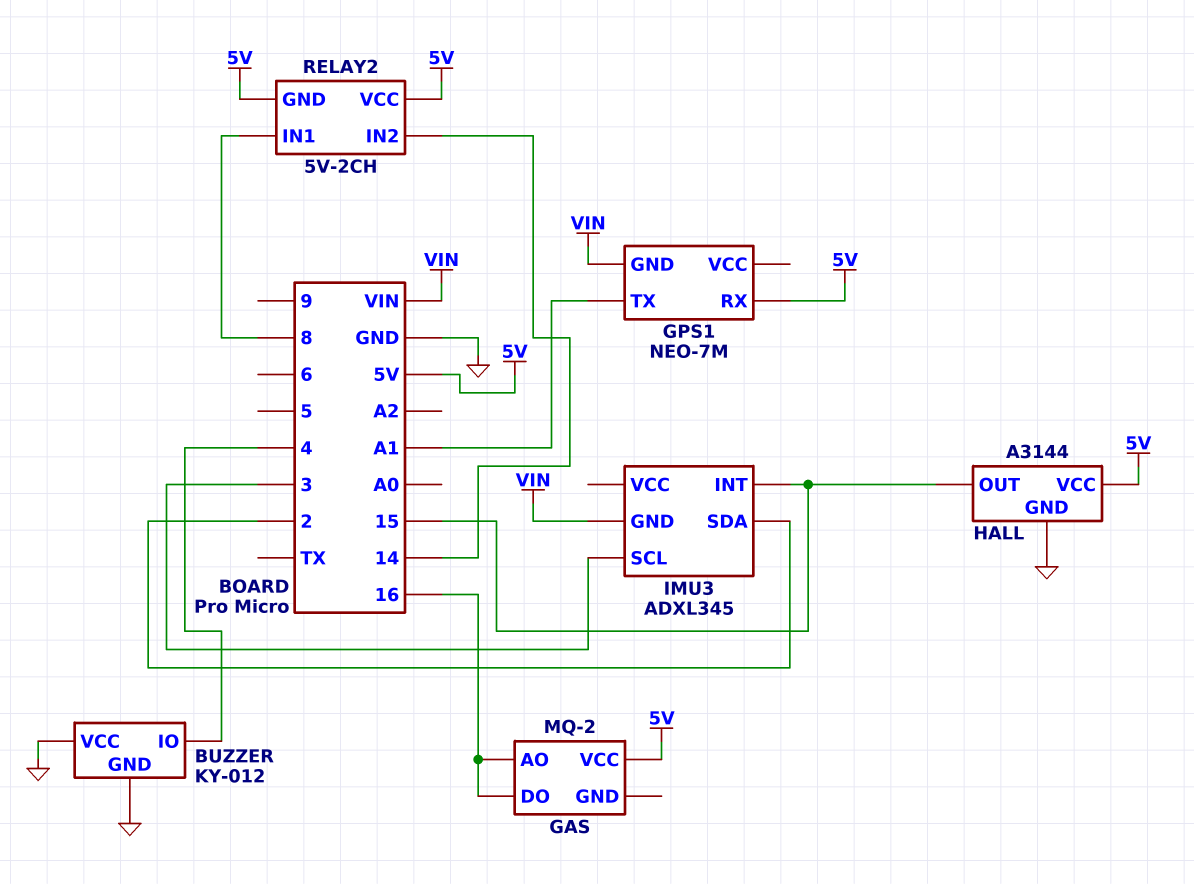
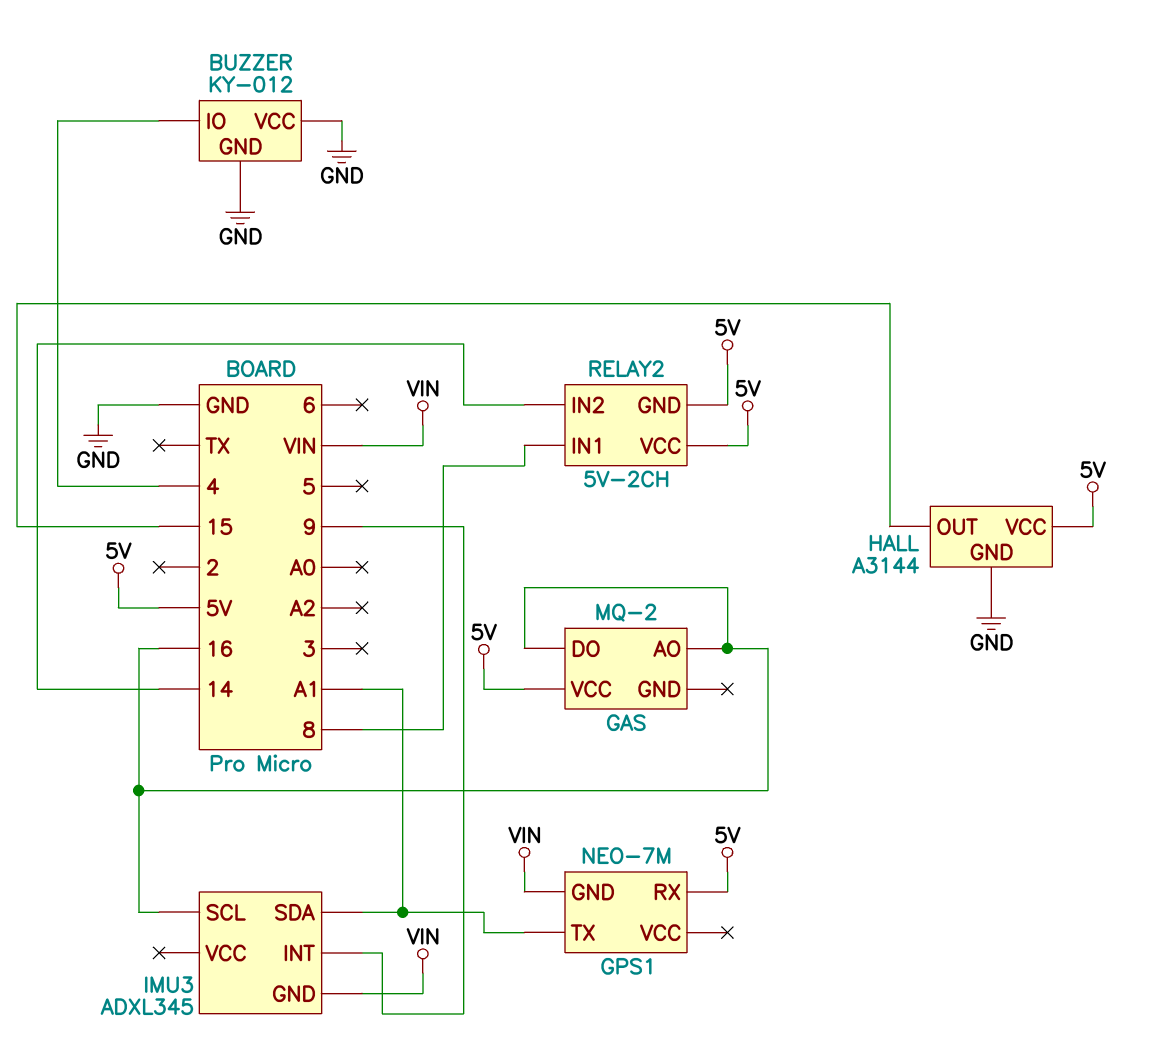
IMU3 pin INT: 15 -> 9
IMU3 pin SCL: 3 -> 16
IMU3 pin SDA: 2 -> A1

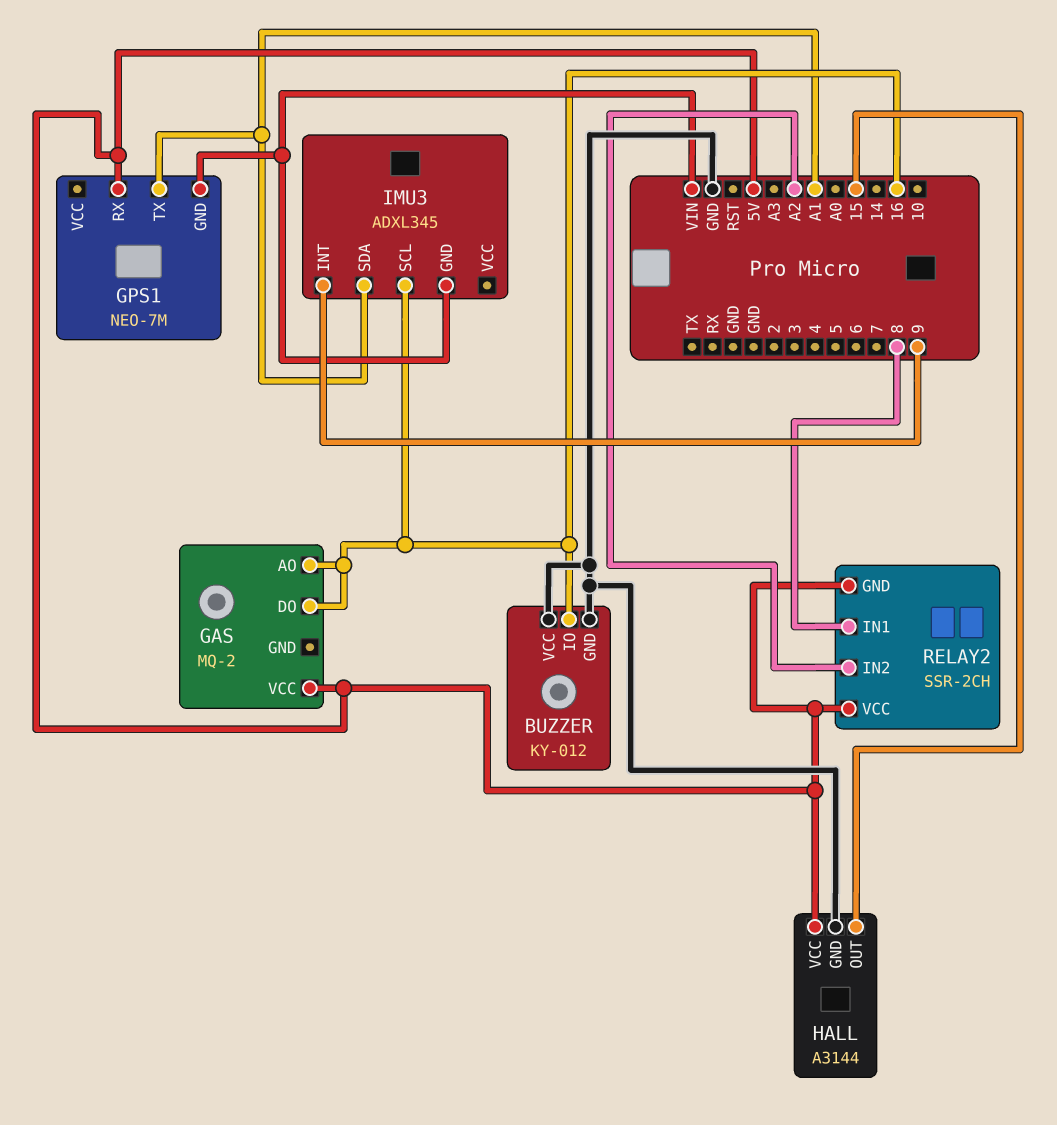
BUZZER pin IO: 4 -> 16
RELAY2: 5V-2CH -> SSR-2CH
RELAY2 pin IN2: 14 -> A2

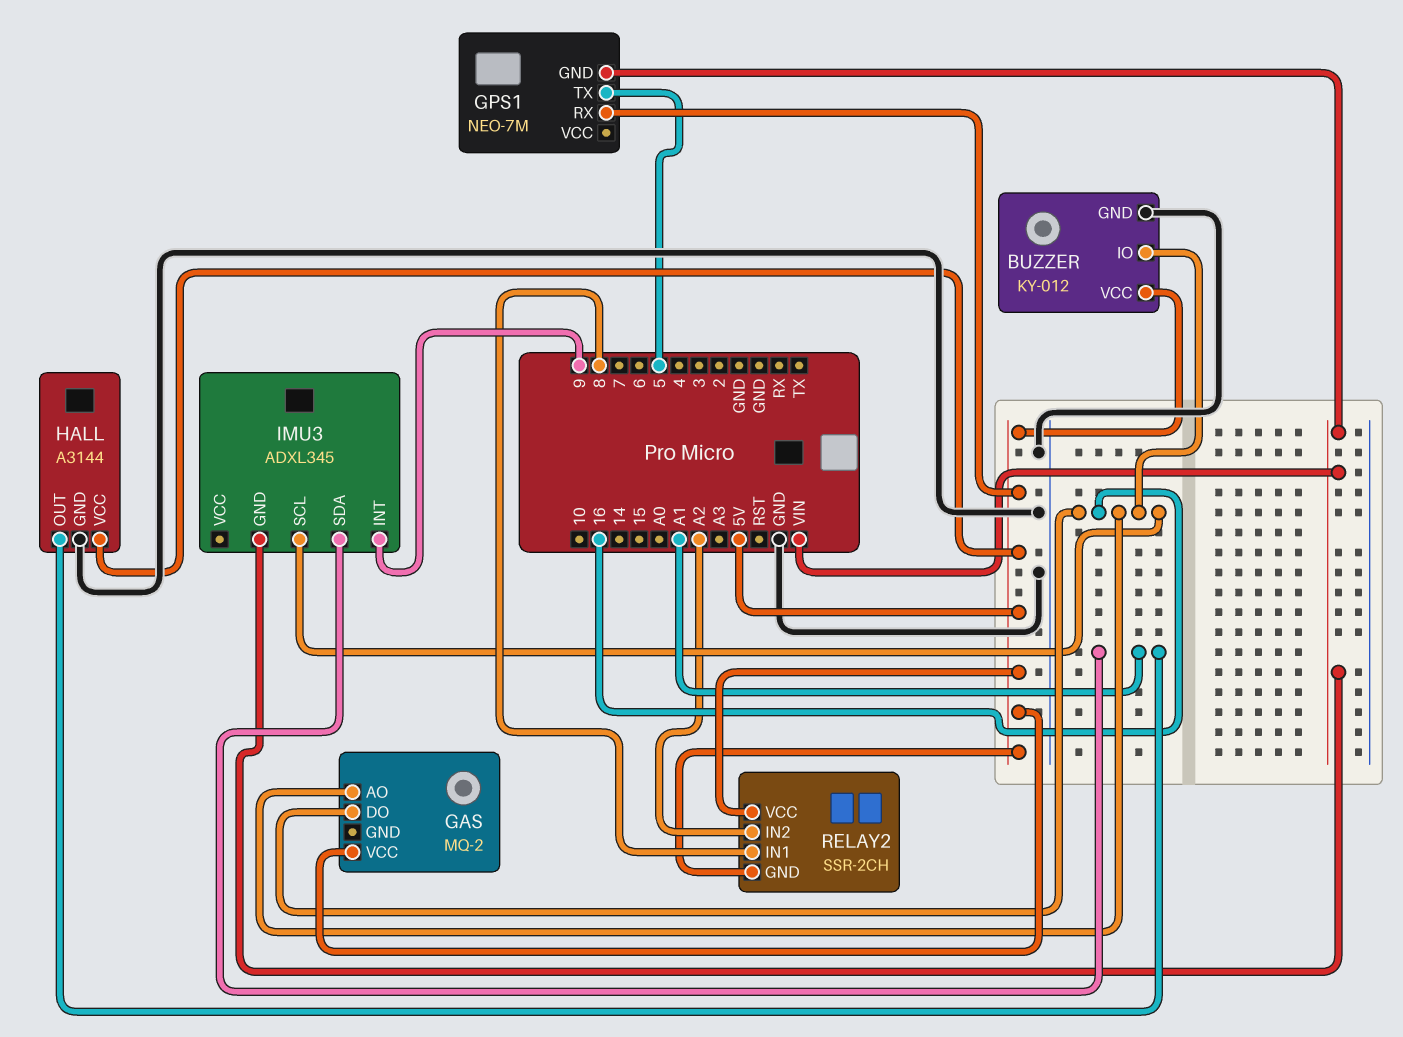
BUZZER pin VCC: GND -> 5V
GPS1 pin TX: A1 -> 5
HALL pin OUT: 15 -> A1

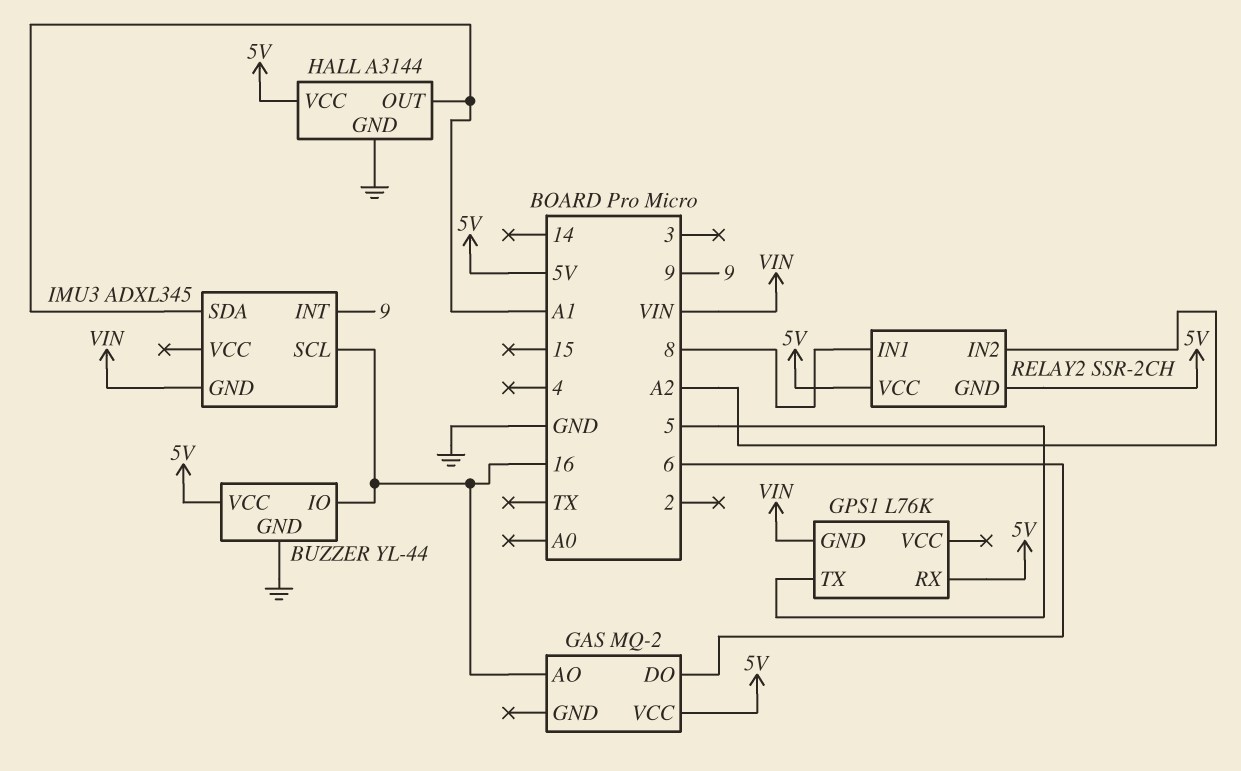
BUZZER: KY-012 -> YL-44
GAS pin DO: 16 -> 6
GPS1: NEO-7M -> L76K

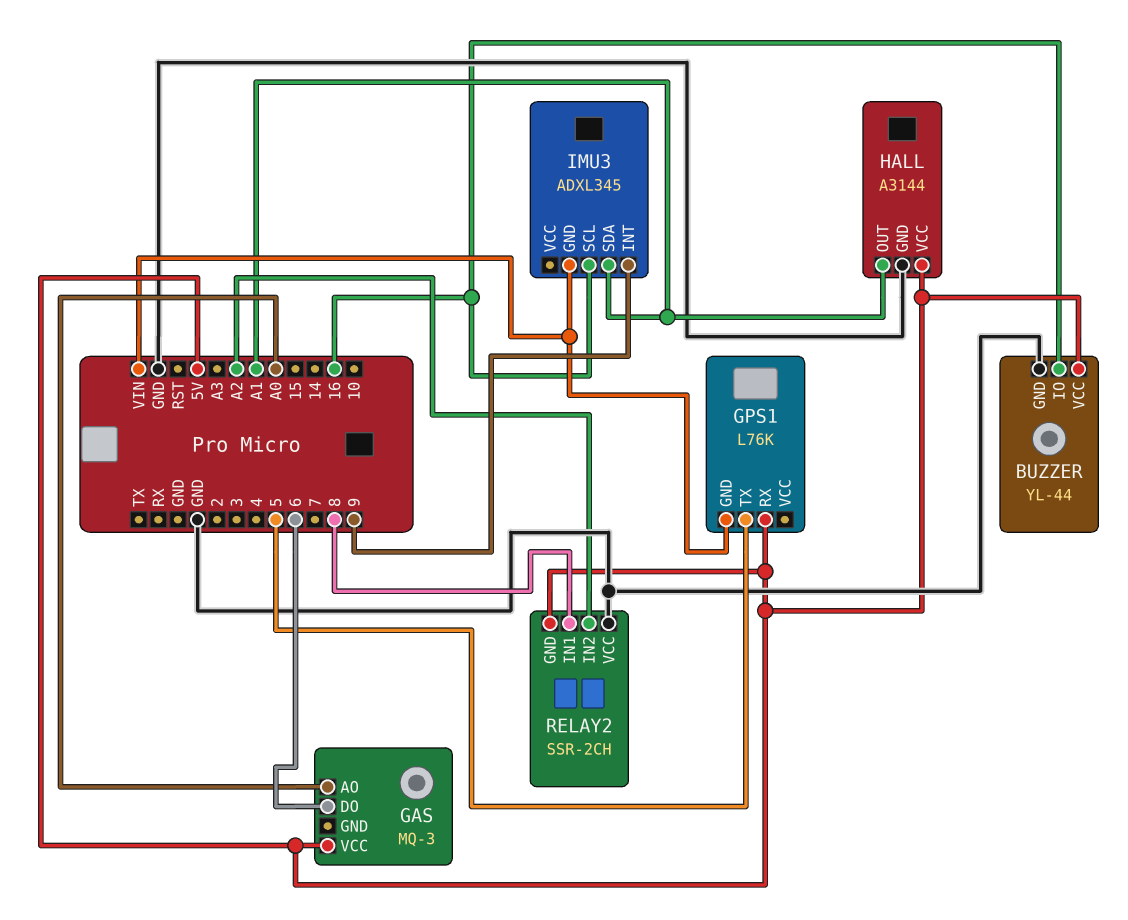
GAS: MQ-2 -> MQ-3
GAS pin AO: 16 -> A0
RELAY2 pin VCC: 5V -> GND

